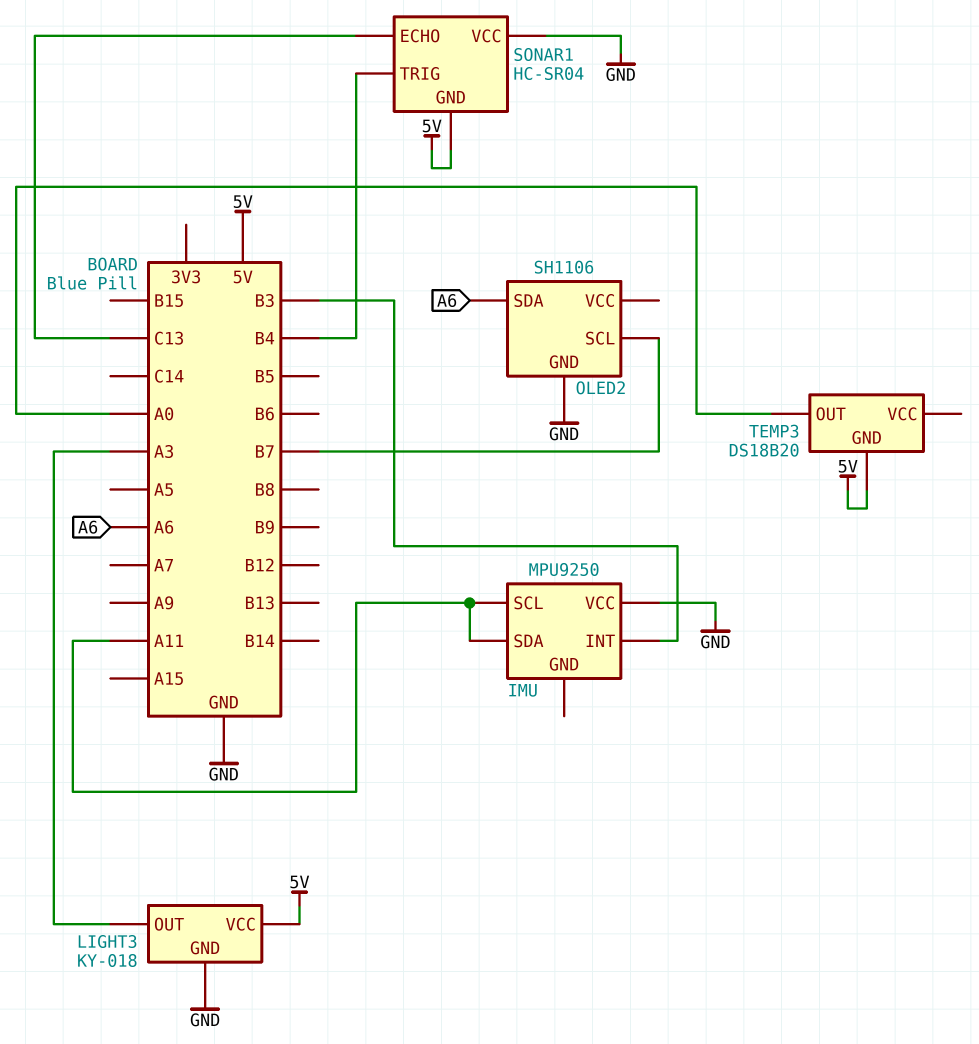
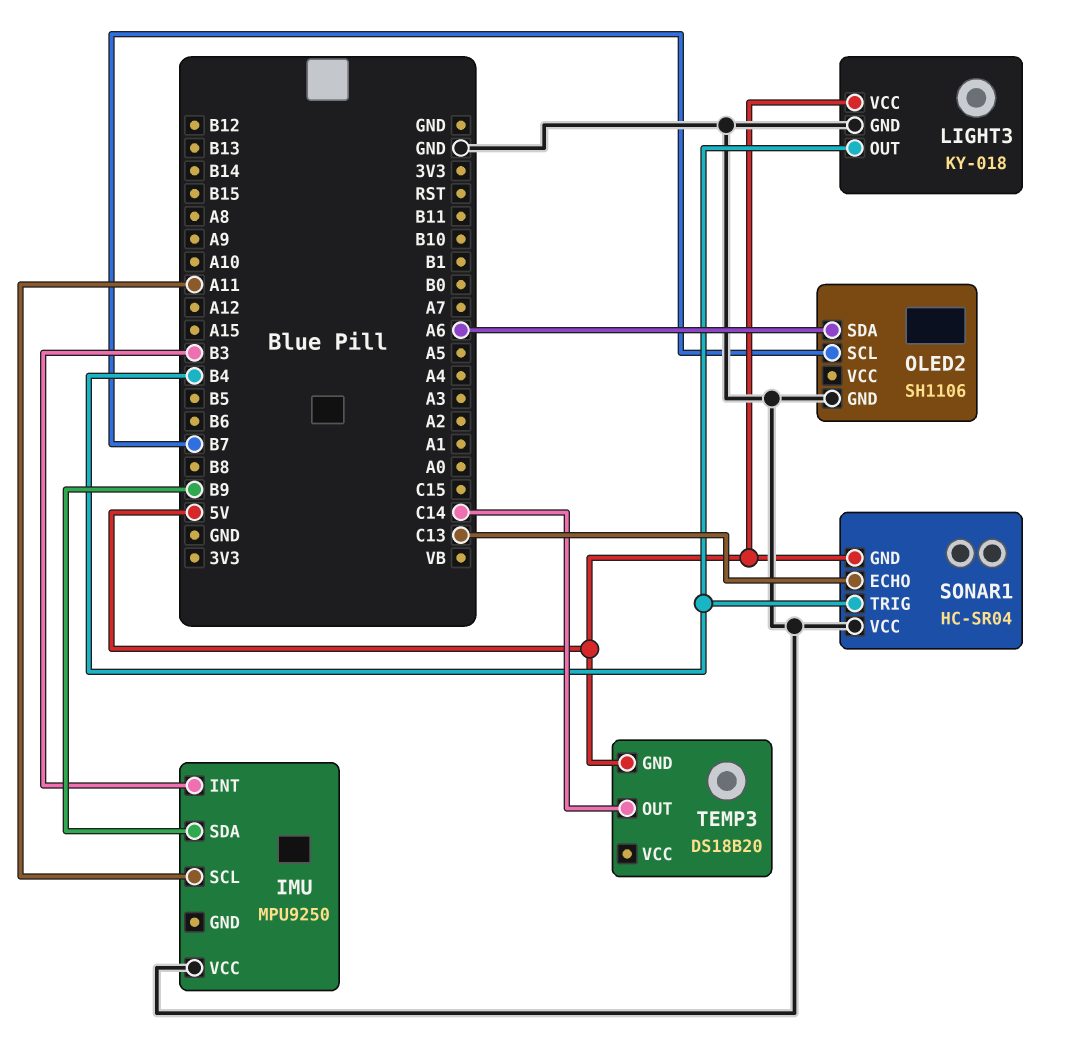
IMU pin SDA: A11 -> B9
LIGHT3 pin OUT: A3 -> B4
TEMP3 pin OUT: A0 -> C14

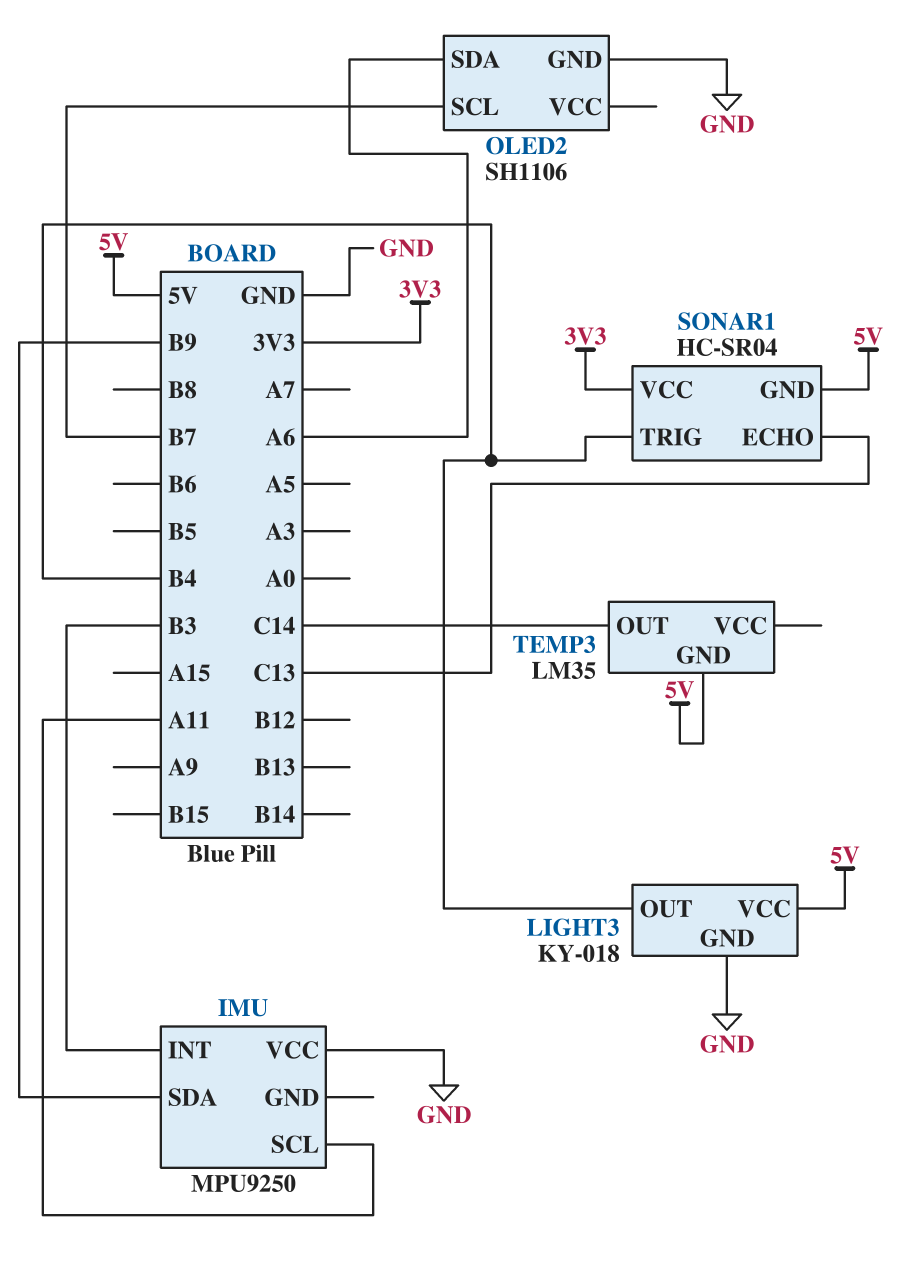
SONAR1 pin VCC: GND -> 3V3
TEMP3: DS18B20 -> LM35

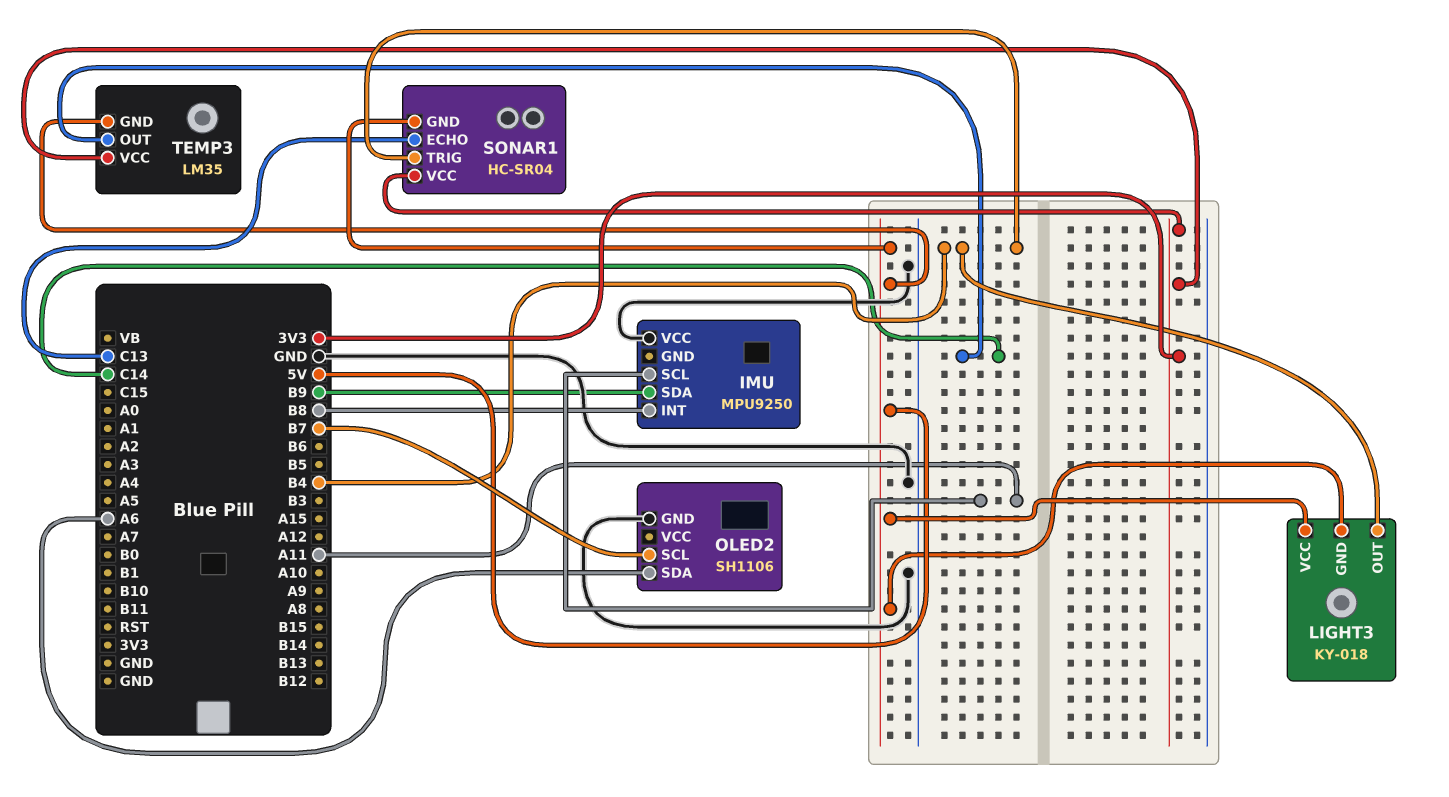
IMU pin INT: B3 -> B8
LIGHT3 pin GND: GND -> 5V
TEMP3 pin VCC: none -> 3V3

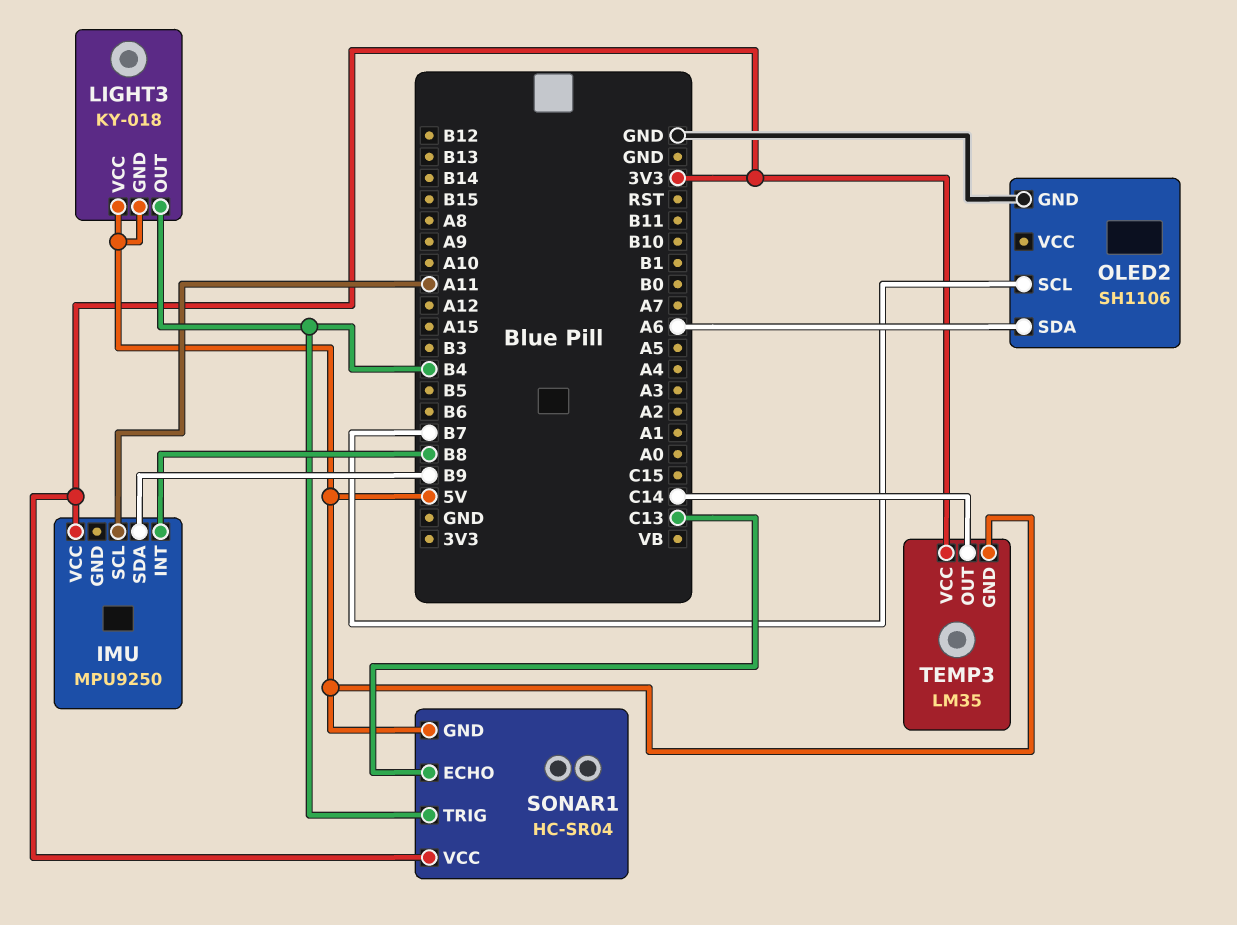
IMU pin VCC: GND -> 3V3

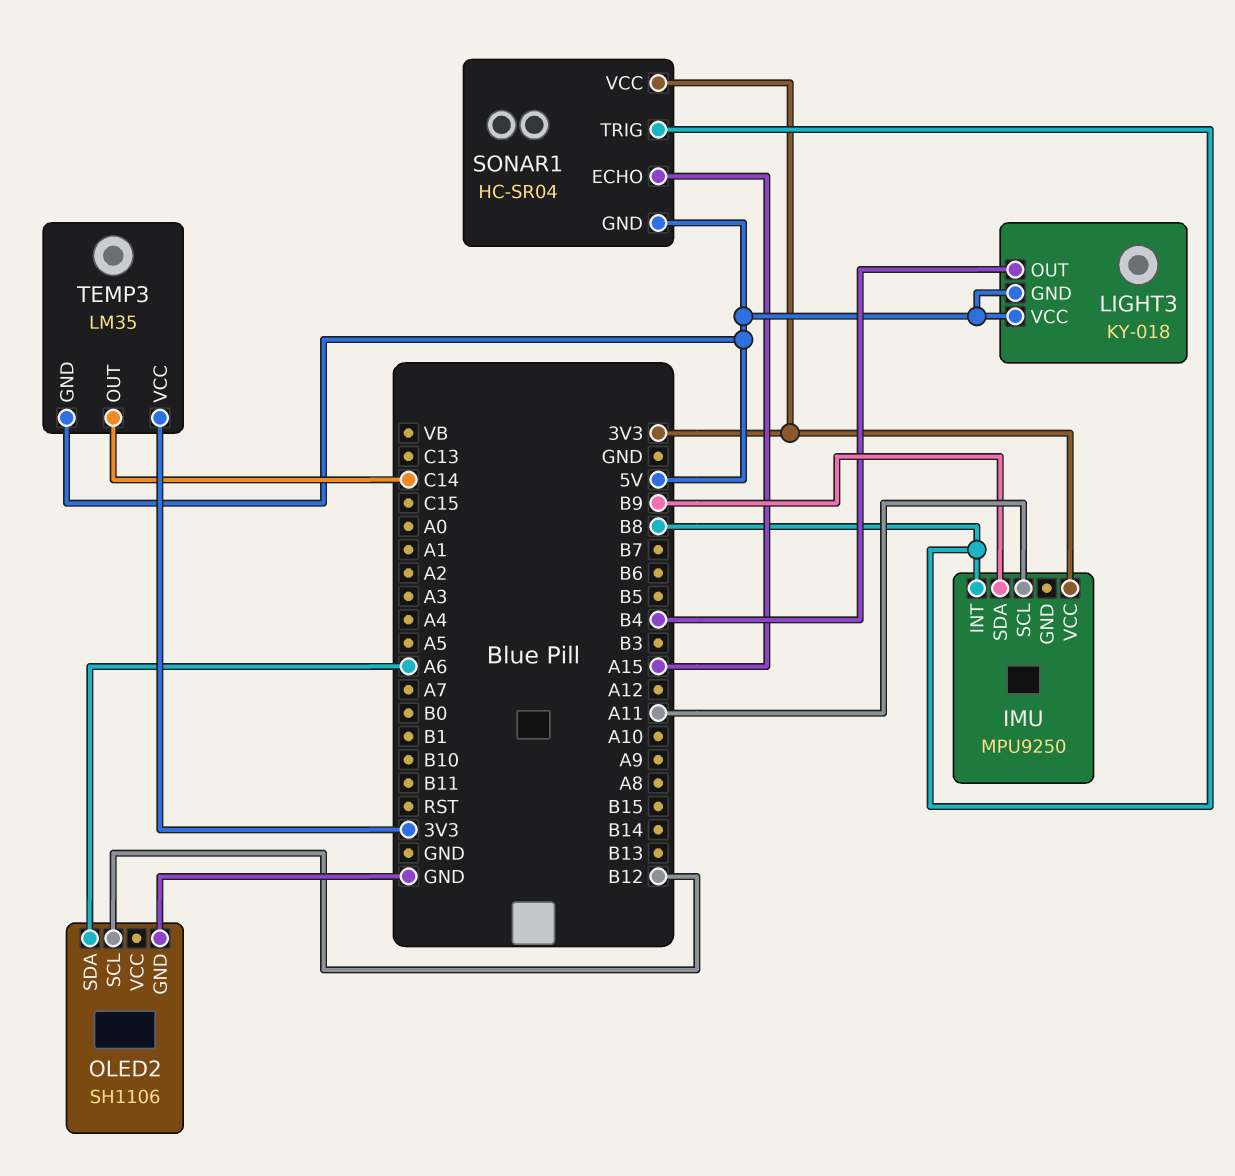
OLED2 pin SCL: B7 -> B12
SONAR1 pin ECHO: C13 -> A15
SONAR1 pin TRIG: B4 -> B8

